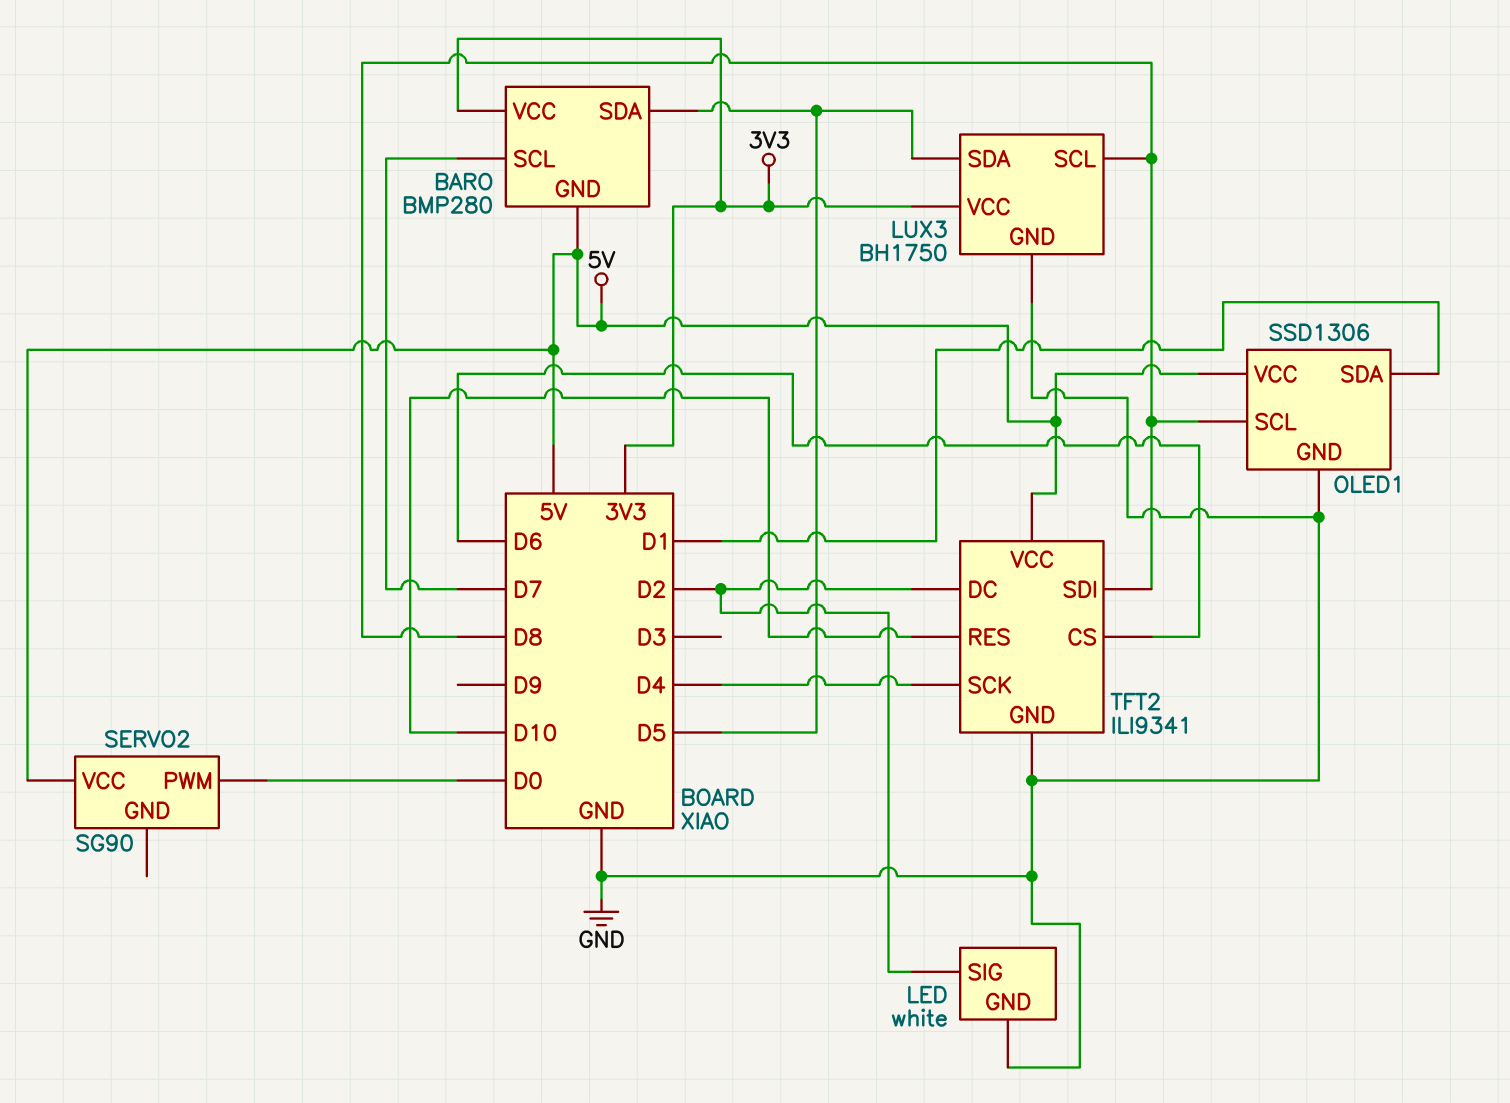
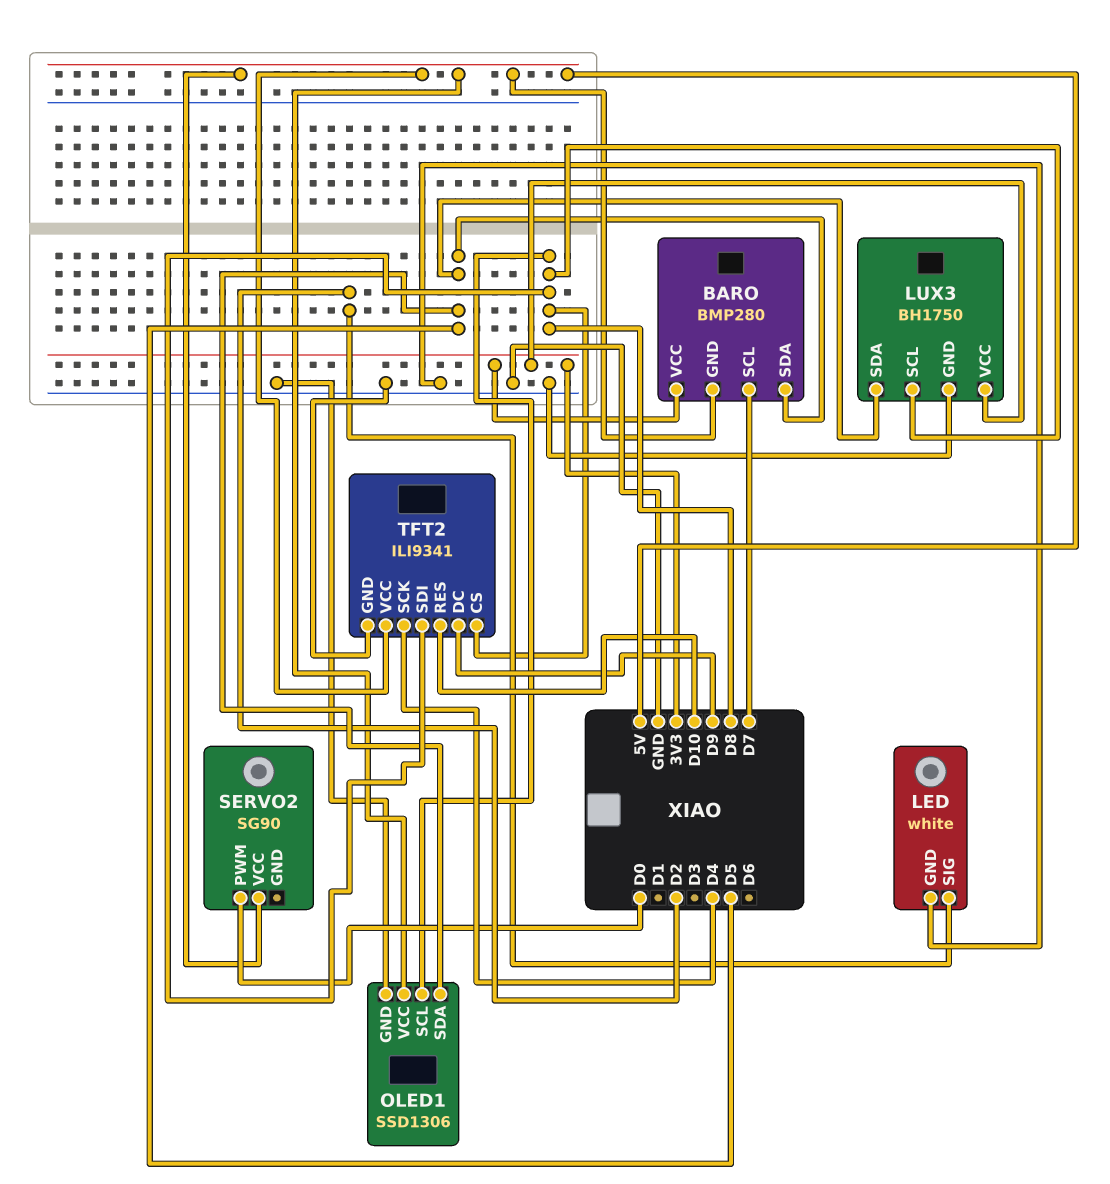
OLED1 pin SDA: D1 -> D5
TFT2 pin CS: D6 -> D8
TFT2 pin DC: D2 -> D9

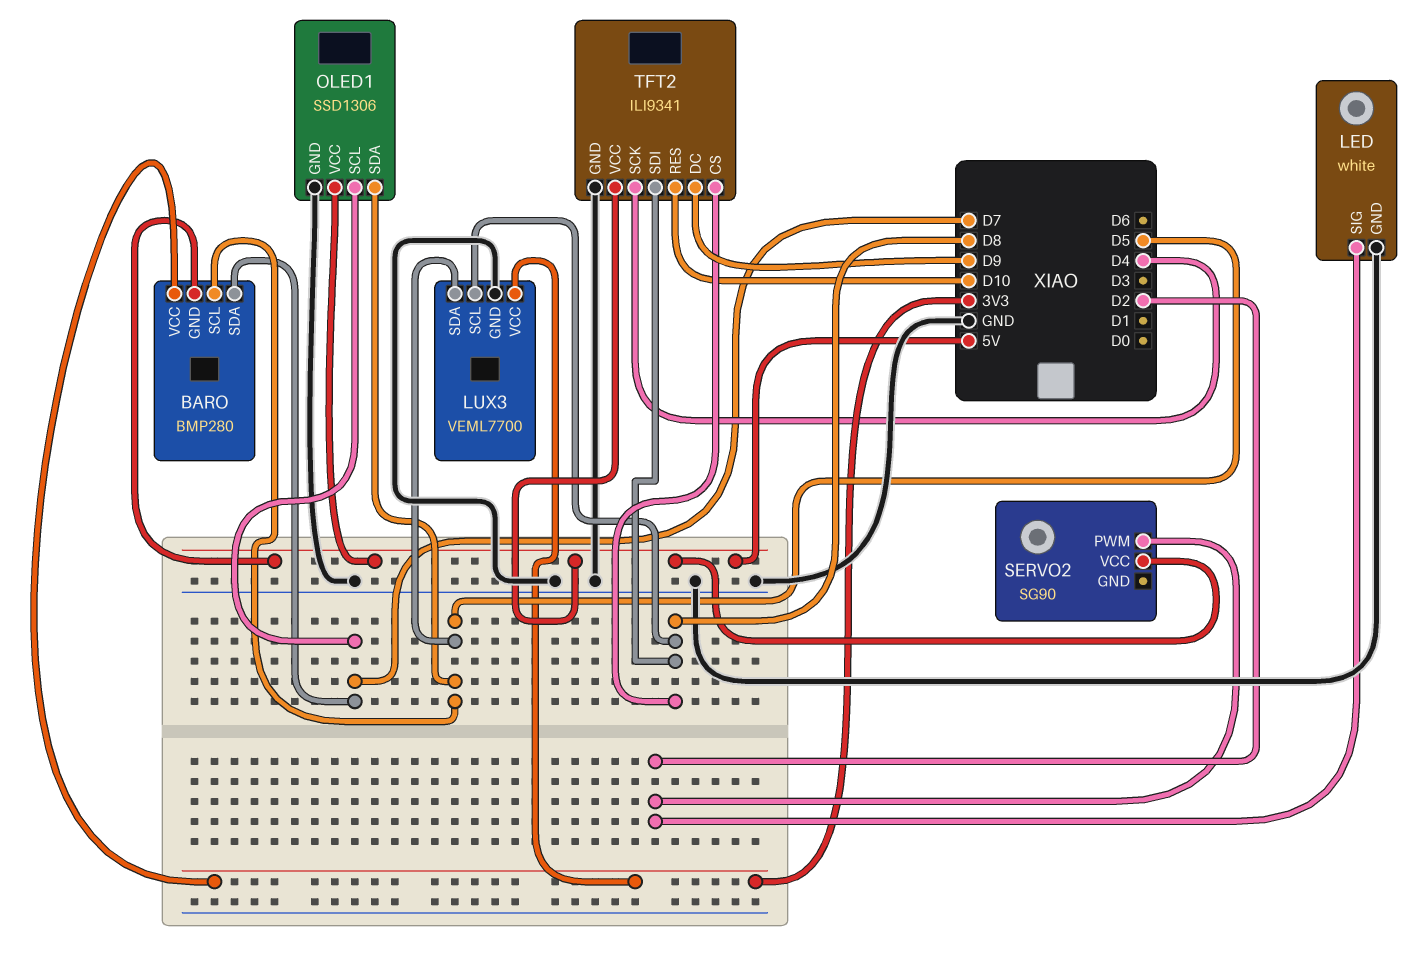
BARO pin SCL: D7 -> D5
BARO pin SDA: D5 -> D7
LUX3: BH1750 -> VEML7700
OLED1 pin SCL: D8 -> D7
SERVO2 pin PWM: D0 -> D2

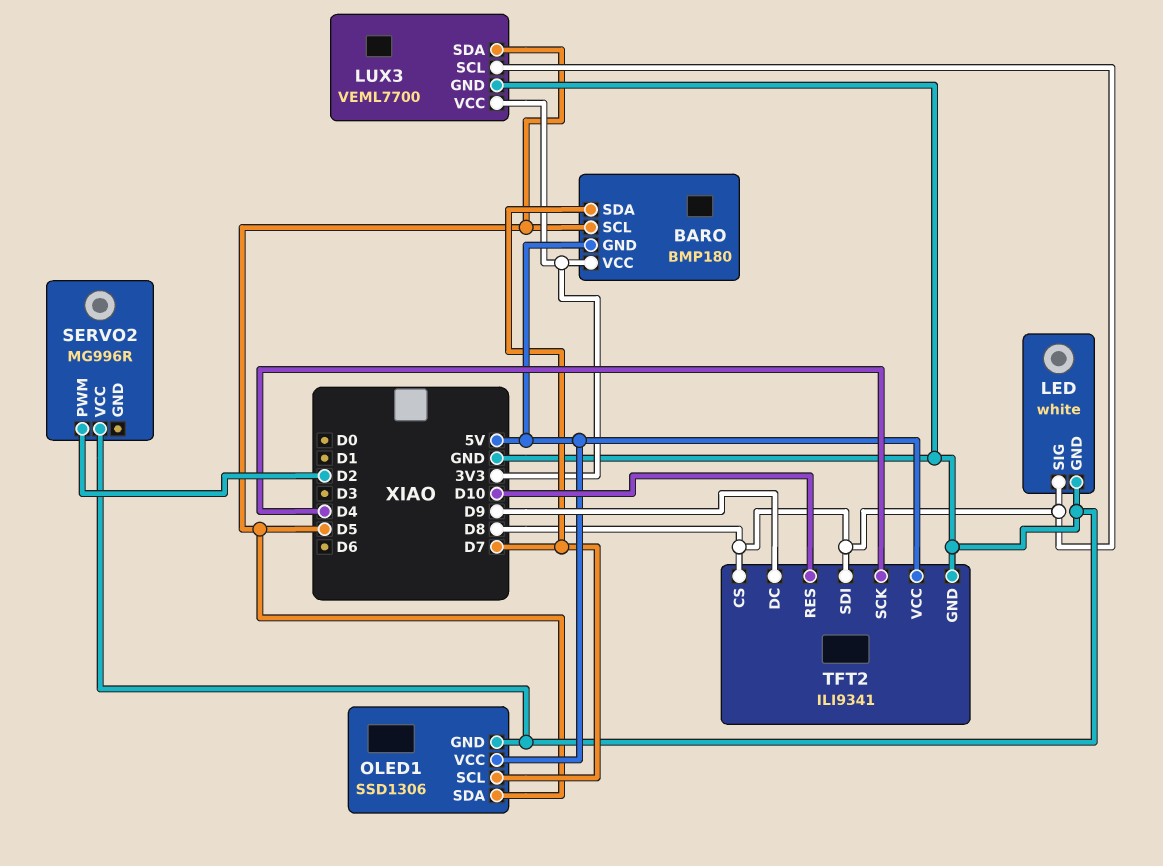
BARO: BMP280 -> BMP180
LED pin SIG: D2 -> D8
SERVO2: SG90 -> MG996R
SERVO2 pin VCC: 5V -> GND

